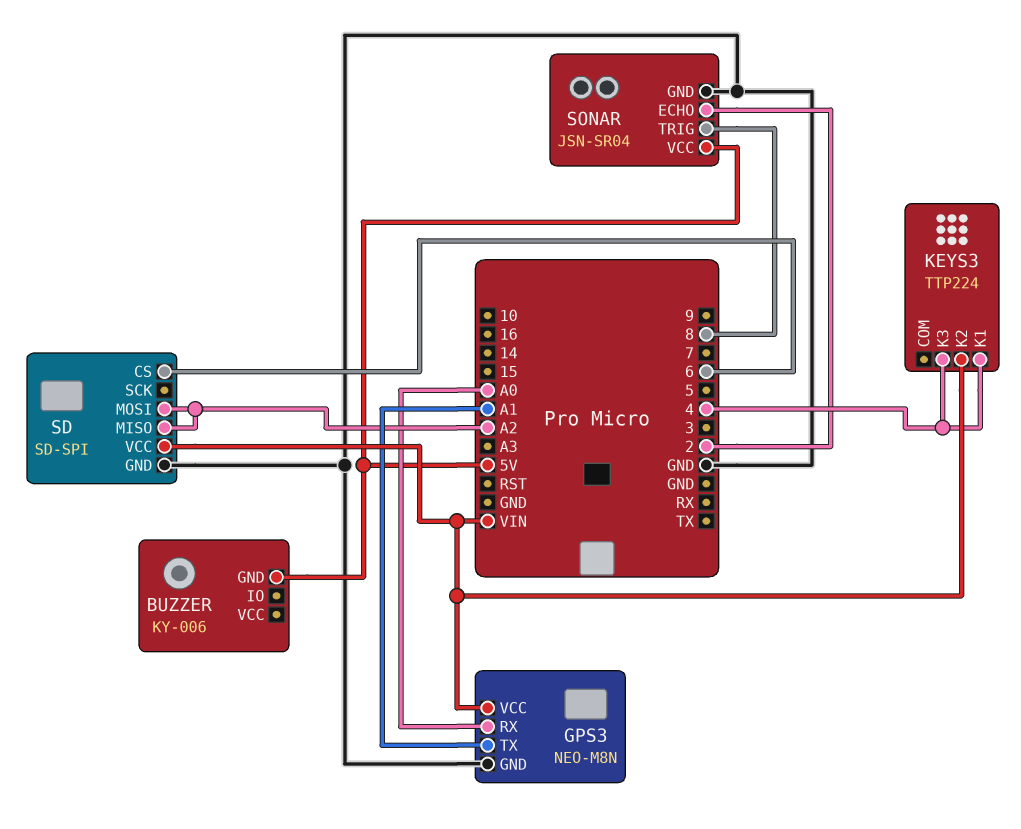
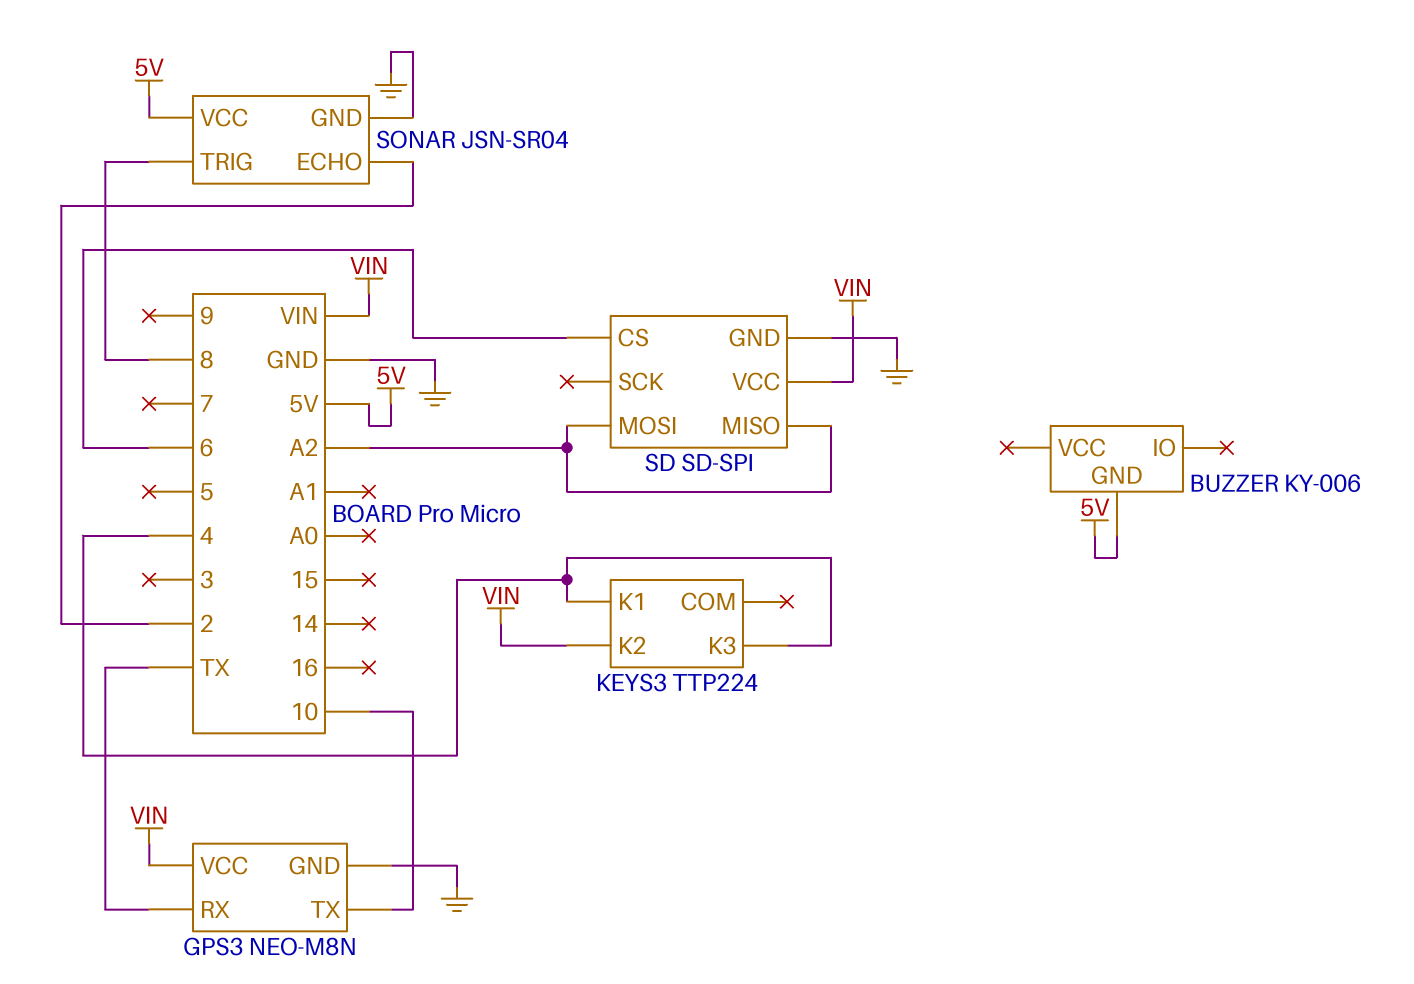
GPS3 pin RX: A0 -> TX
GPS3 pin TX: A1 -> 10

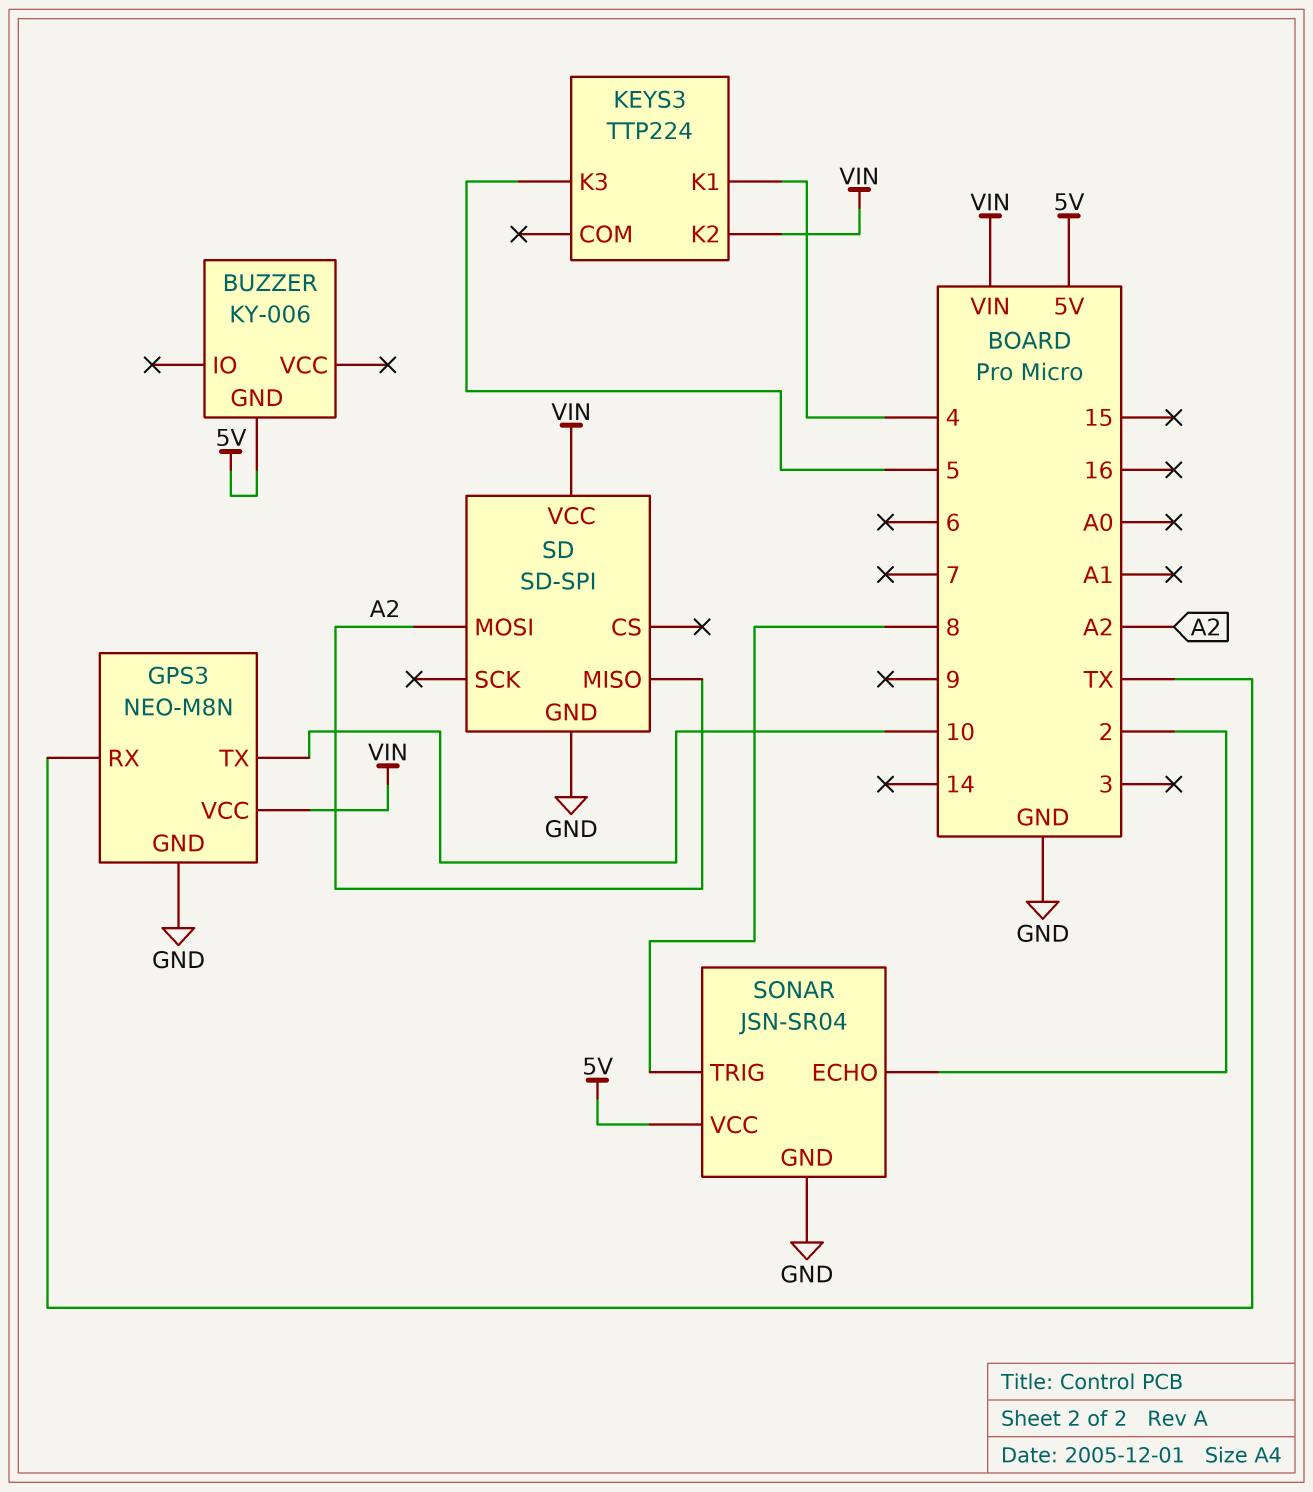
KEYS3 pin K3: 4 -> 5
SD pin CS: 6 -> none

